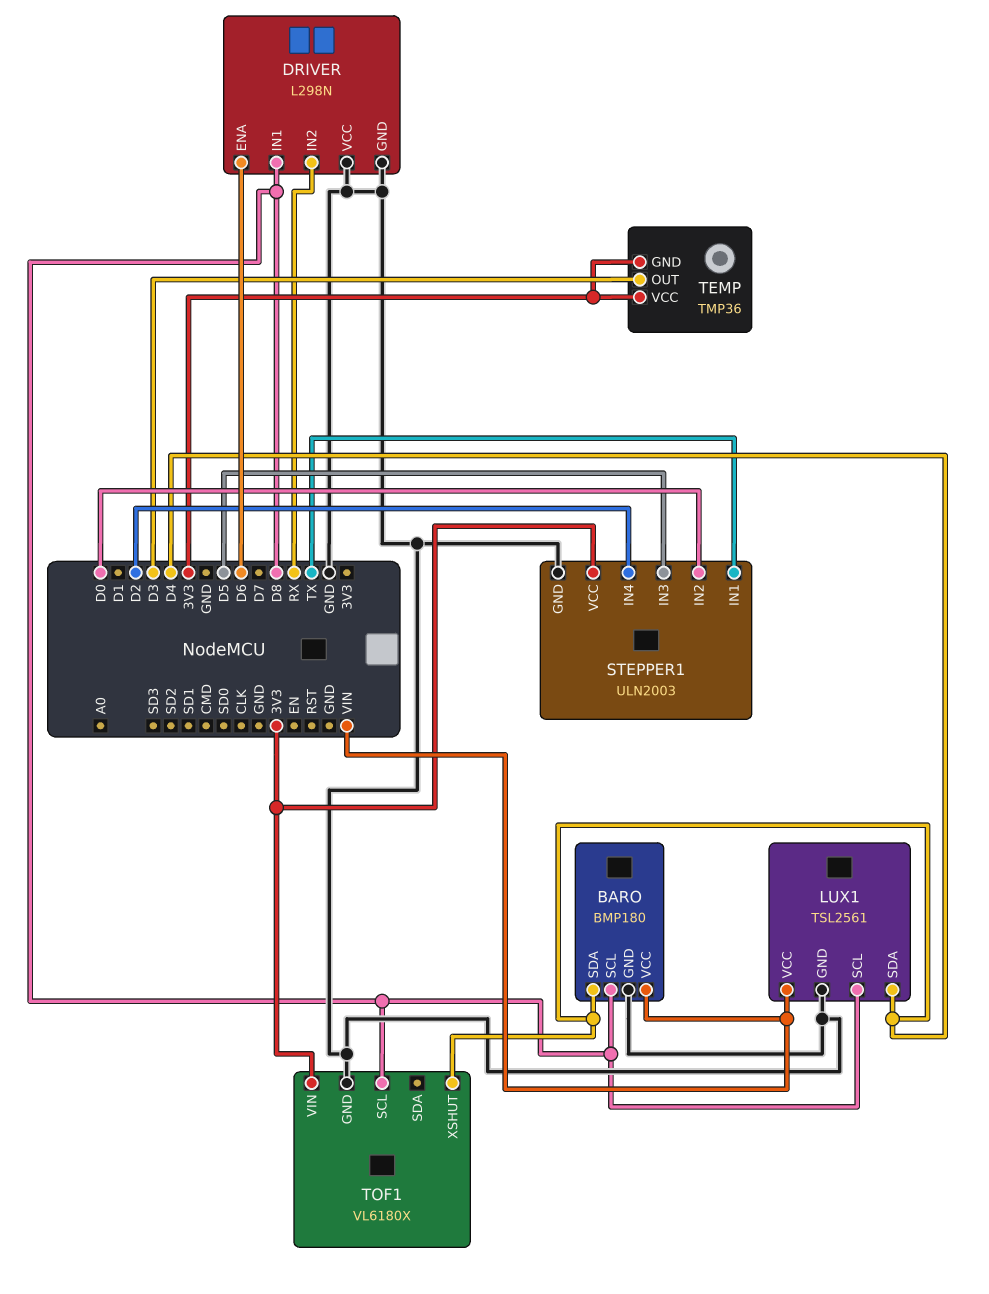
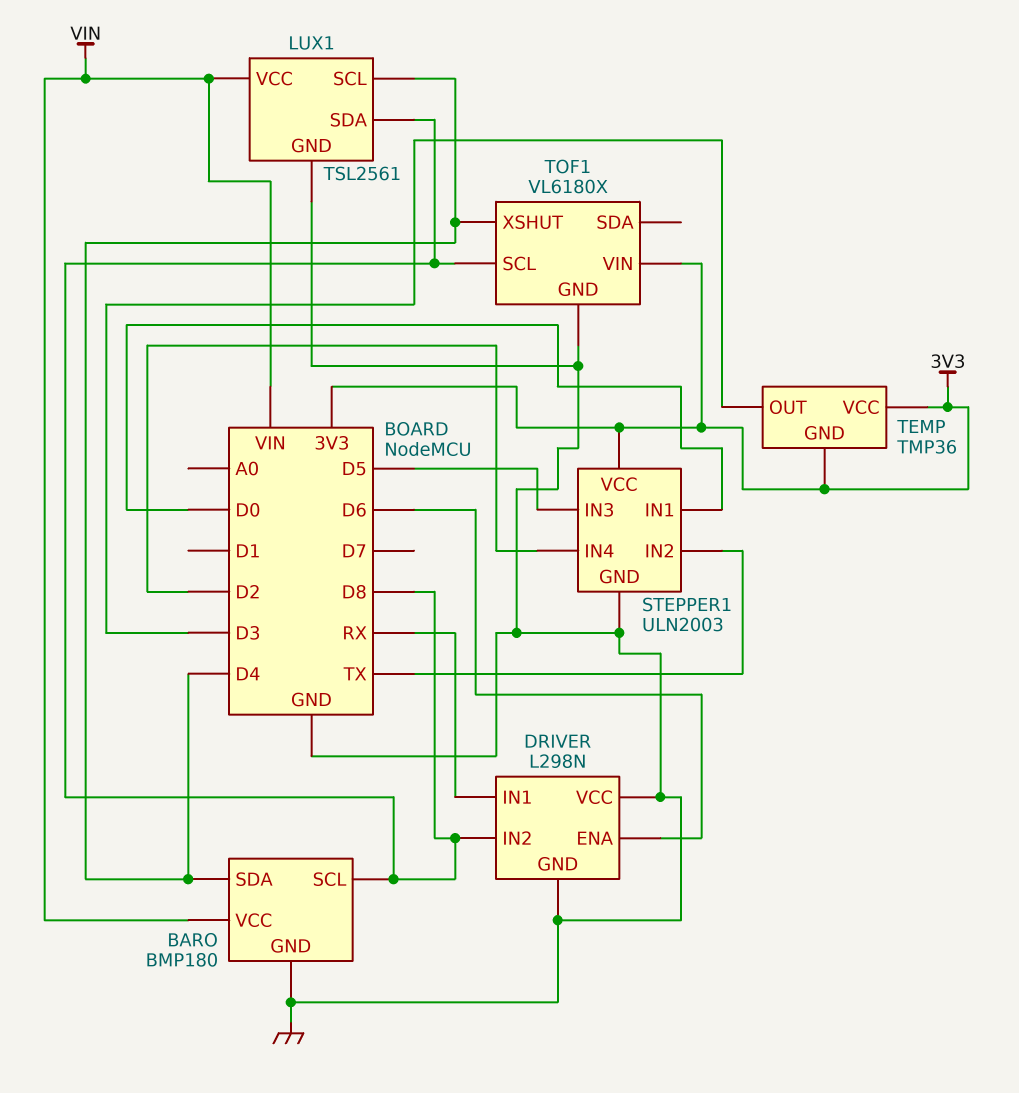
DRIVER pin IN1: D8 -> RX
DRIVER pin IN2: RX -> D8
LUX1 pin SCL: D8 -> D4
LUX1 pin SDA: D4 -> D8
STEPPER1 pin IN1: TX -> D0
STEPPER1 pin IN2: D0 -> TX

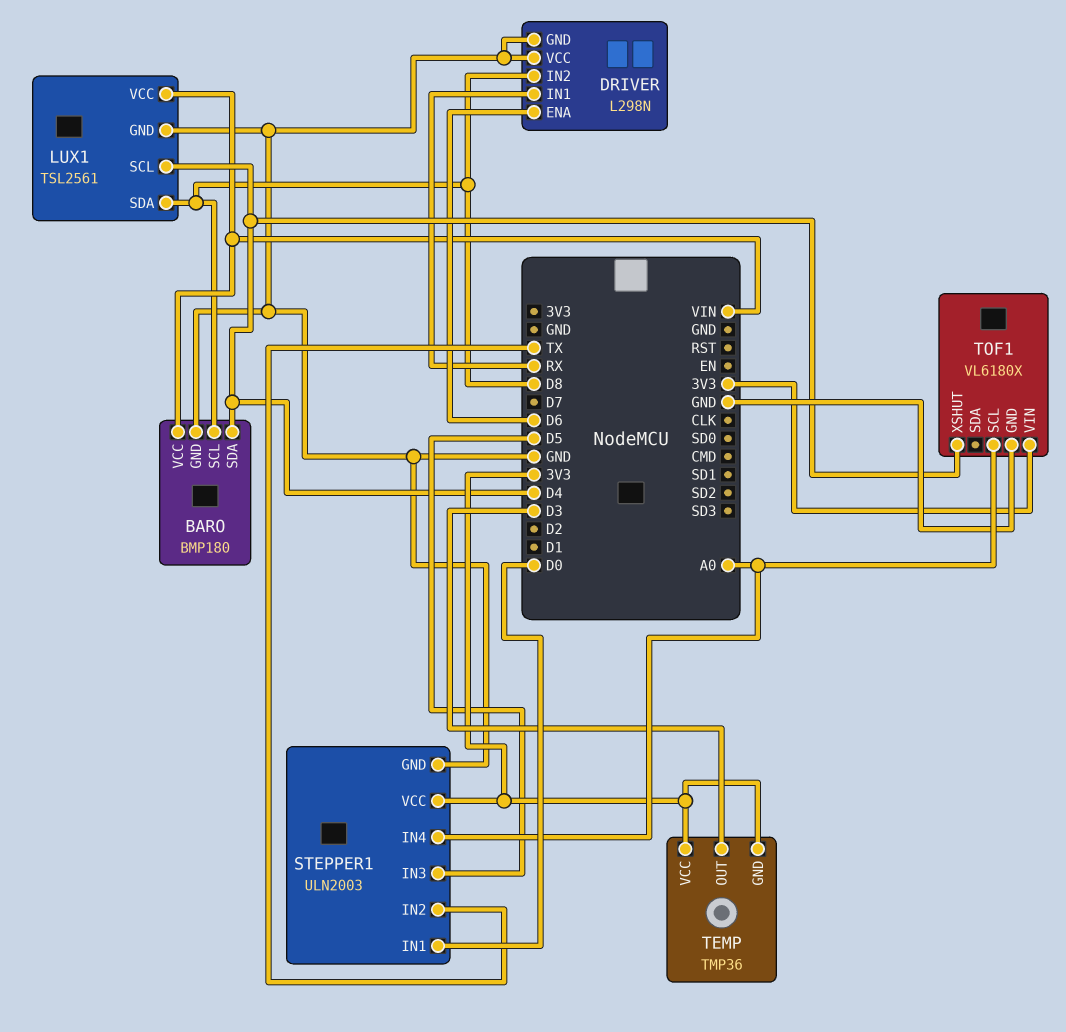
STEPPER1 pin IN4: D2 -> A0
TOF1 pin SCL: D8 -> A0

